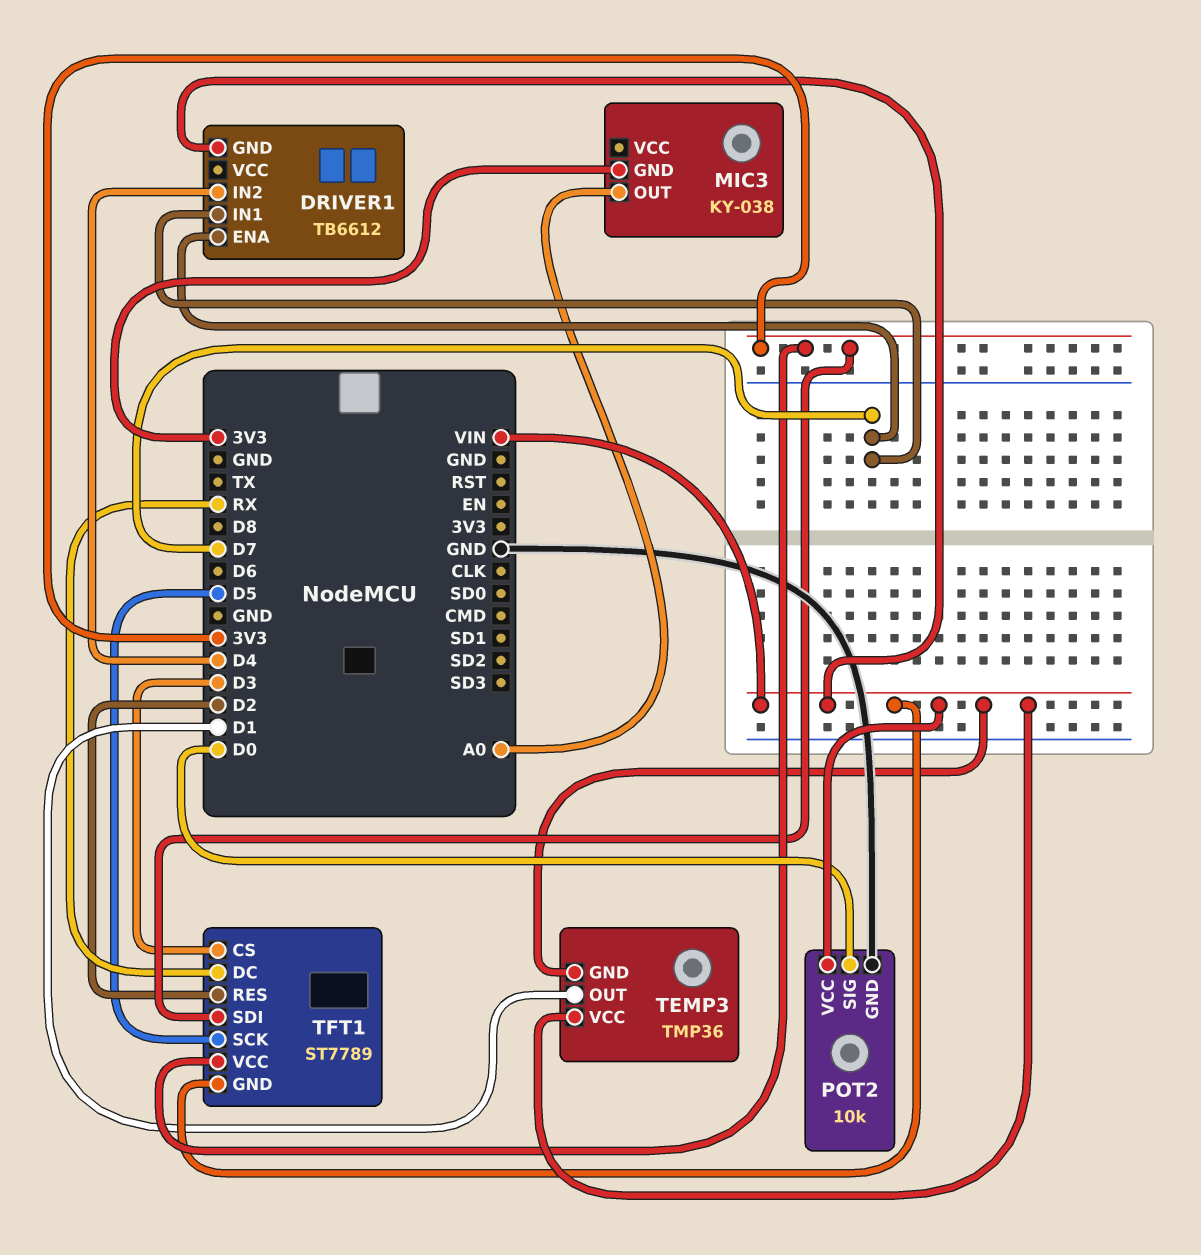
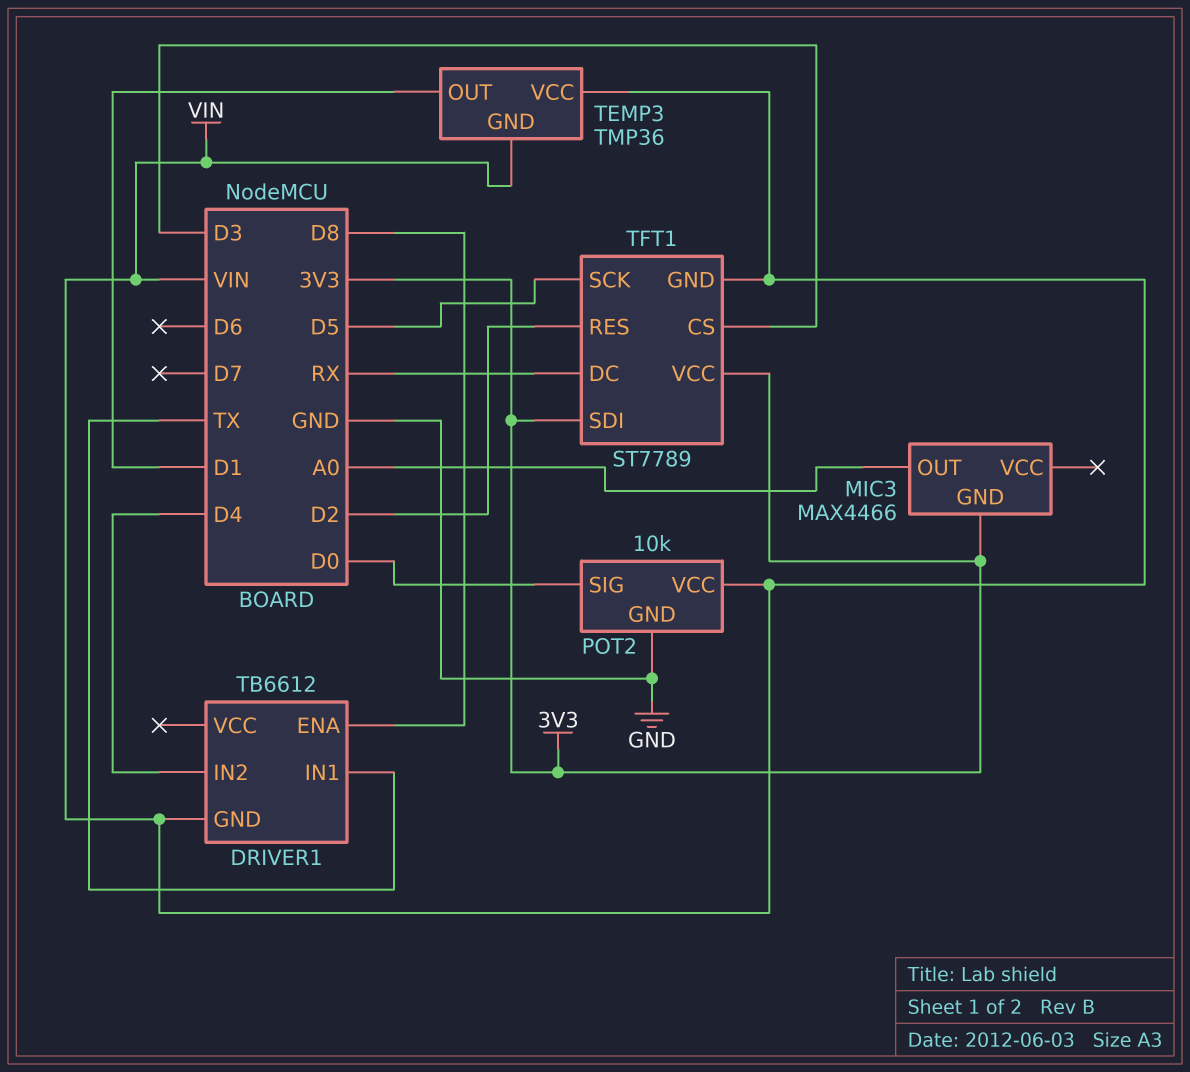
DRIVER1 pin ENA: D7 -> D8
DRIVER1 pin IN1: D7 -> TX
MIC3: KY-038 -> MAX4466

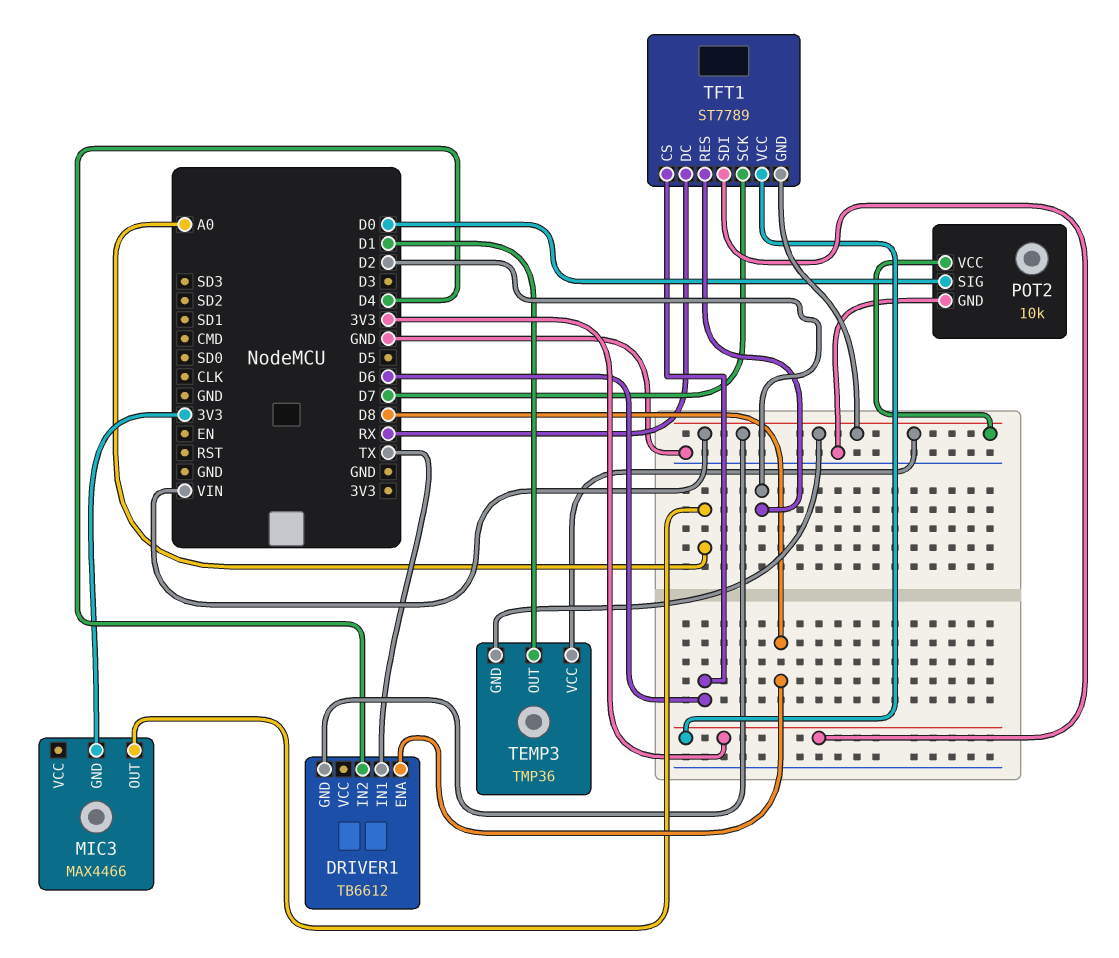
TFT1 pin CS: D3 -> D6
TFT1 pin SCK: D5 -> D7

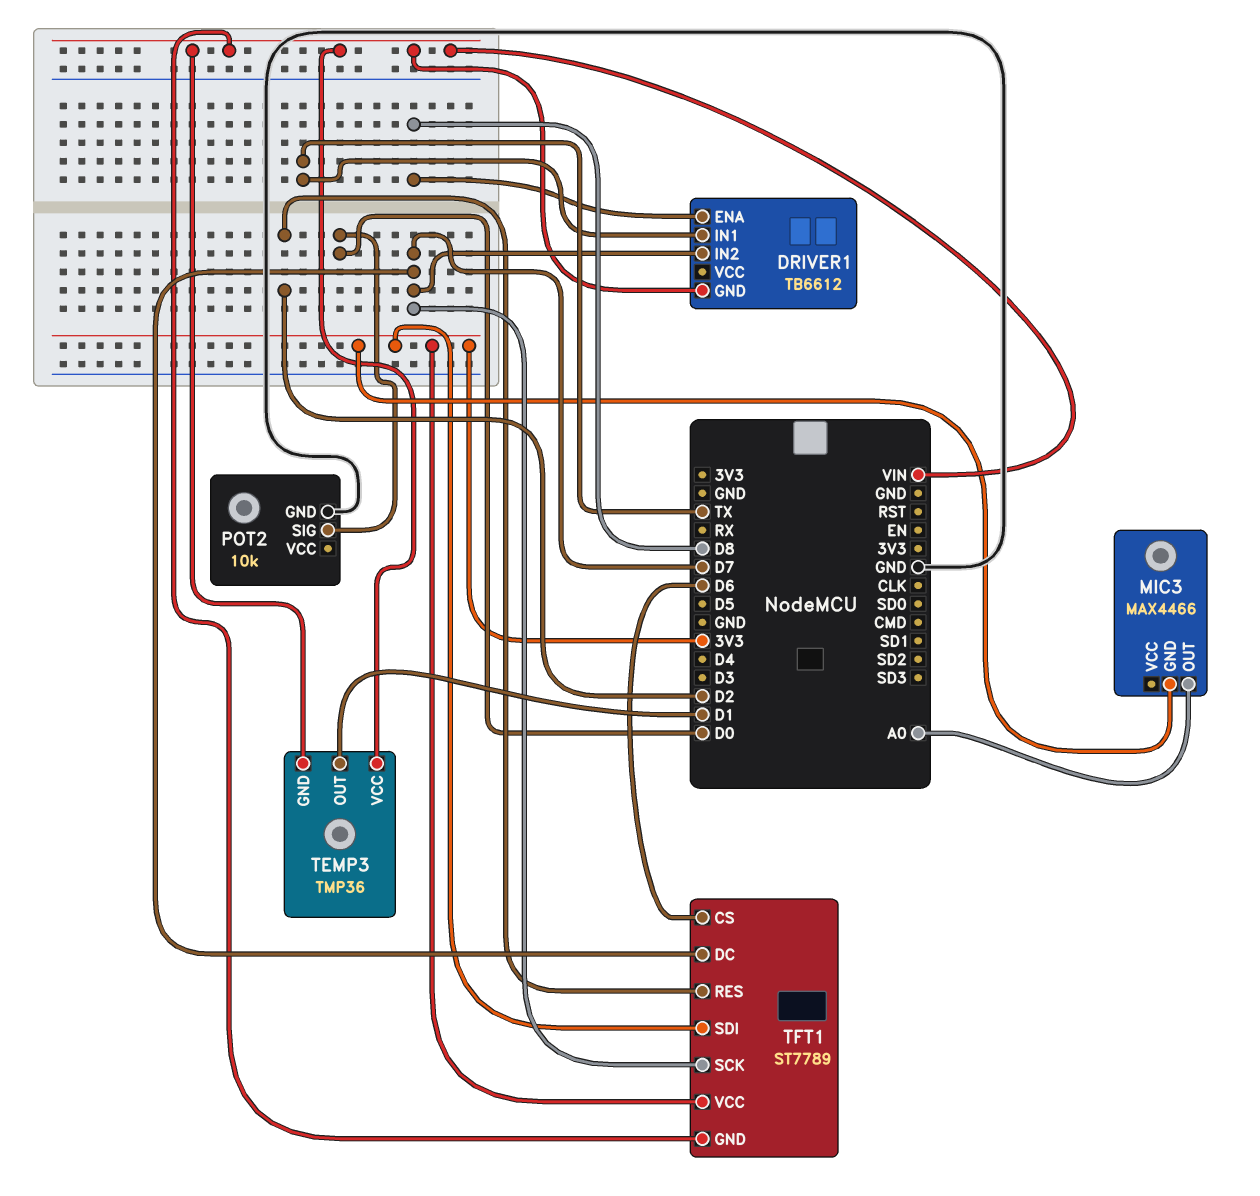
DRIVER1 pin IN2: D4 -> D7
POT2 pin VCC: VIN -> none
TFT1 pin DC: RX -> D7

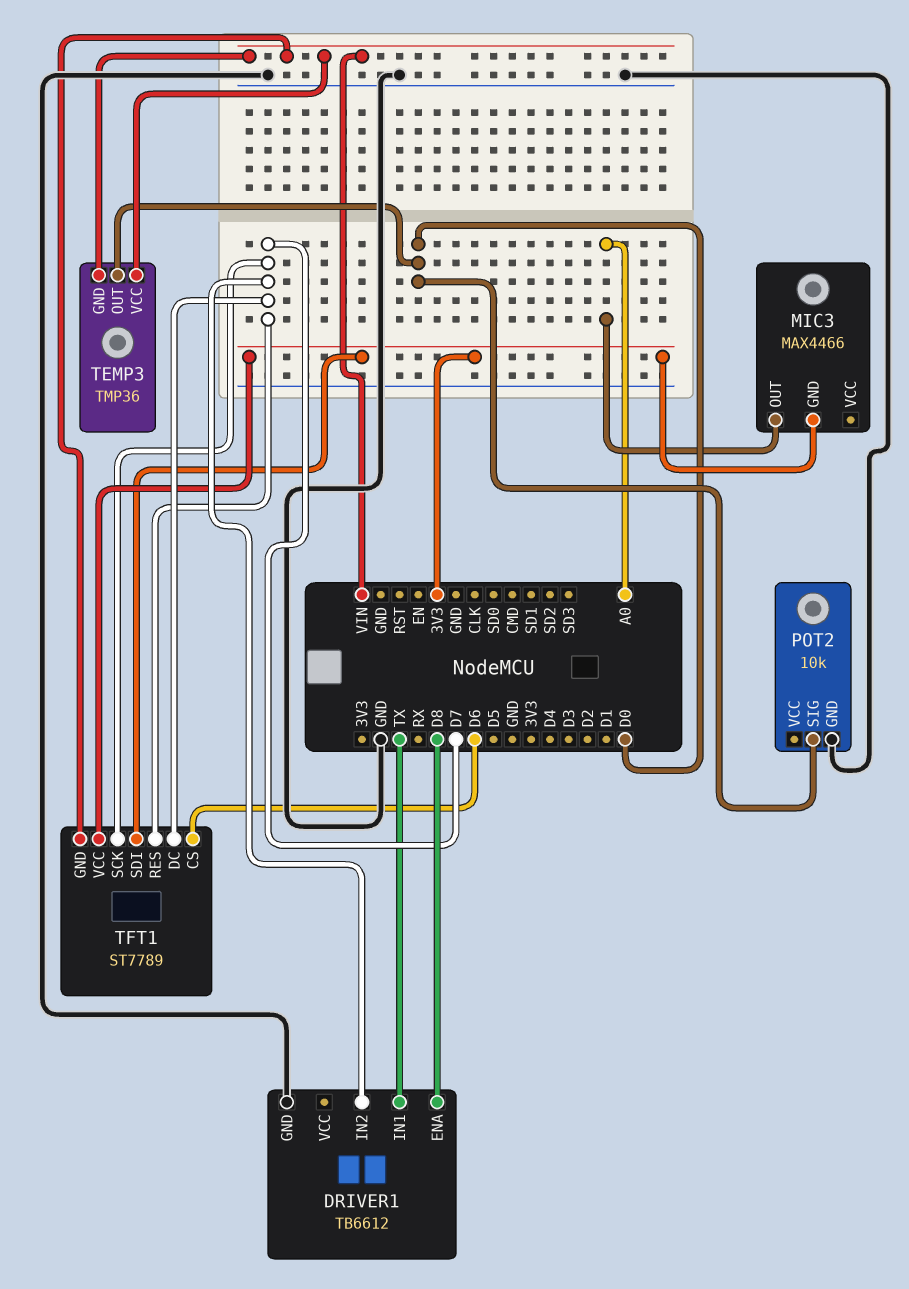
DRIVER1 pin GND: VIN -> GND
TEMP3 pin OUT: D1 -> D0
TFT1 pin RES: D2 -> D7

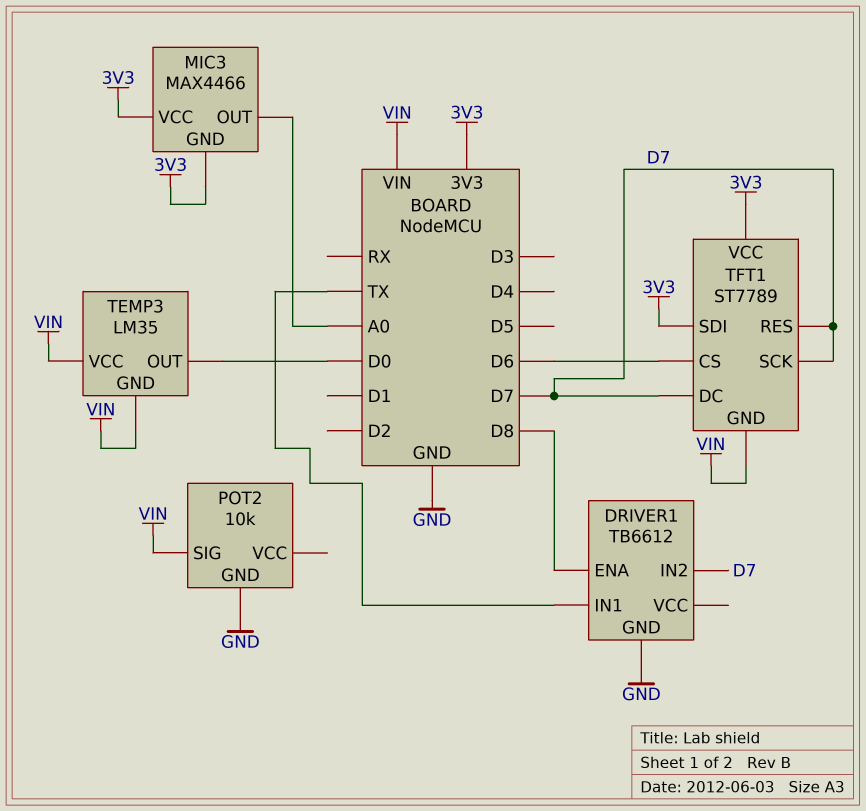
MIC3 pin VCC: none -> 3V3
POT2 pin SIG: D0 -> VIN
TEMP3: TMP36 -> LM35

